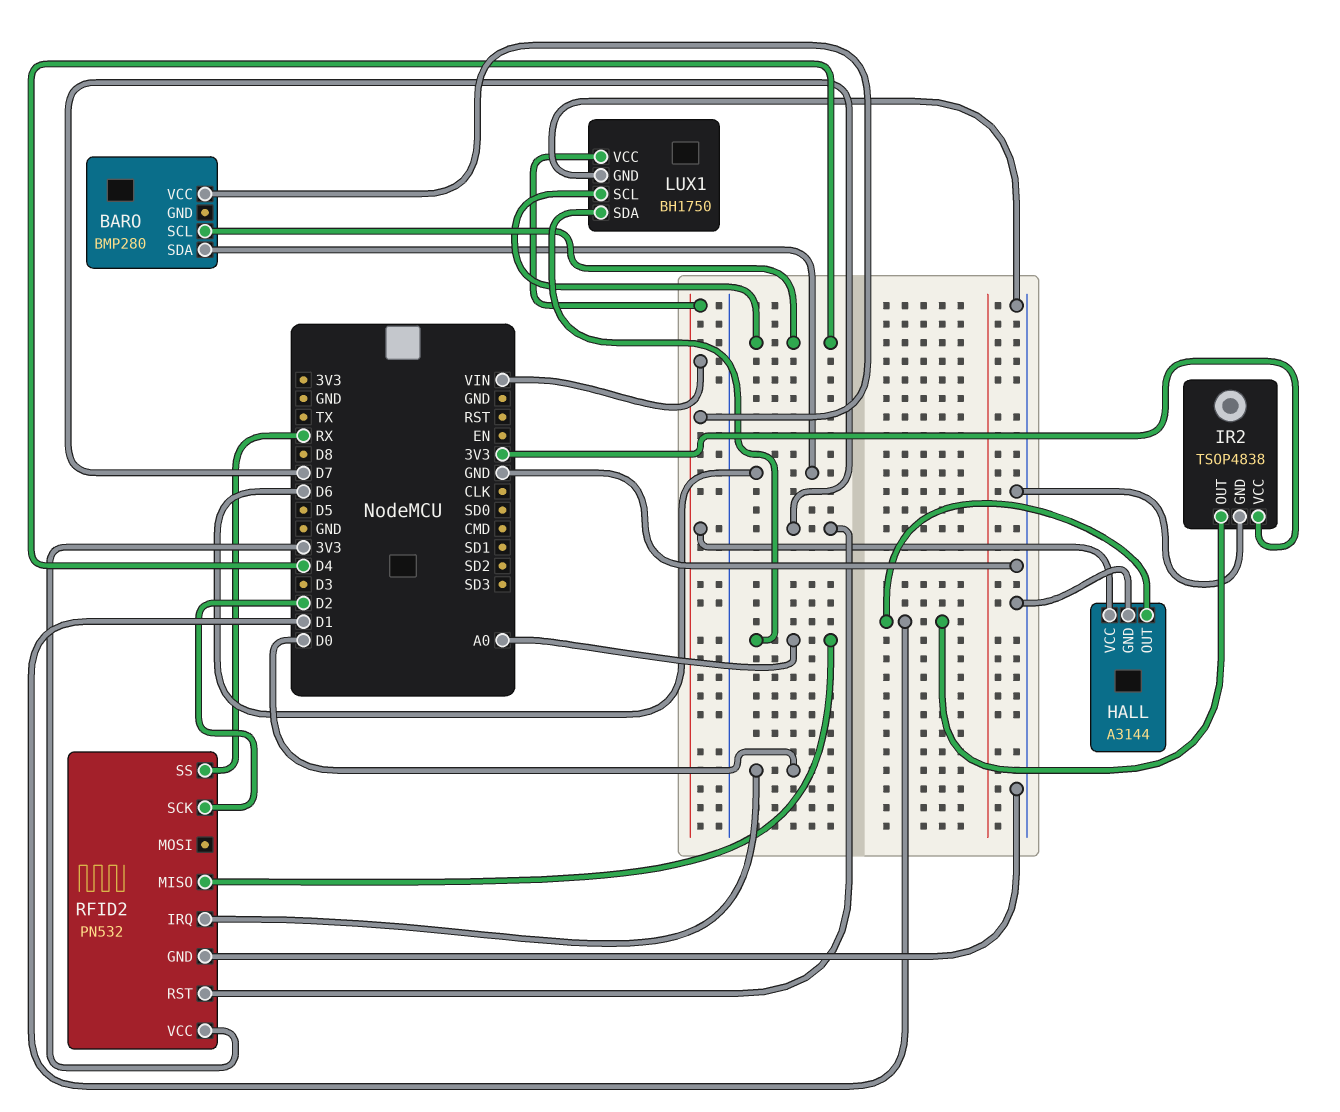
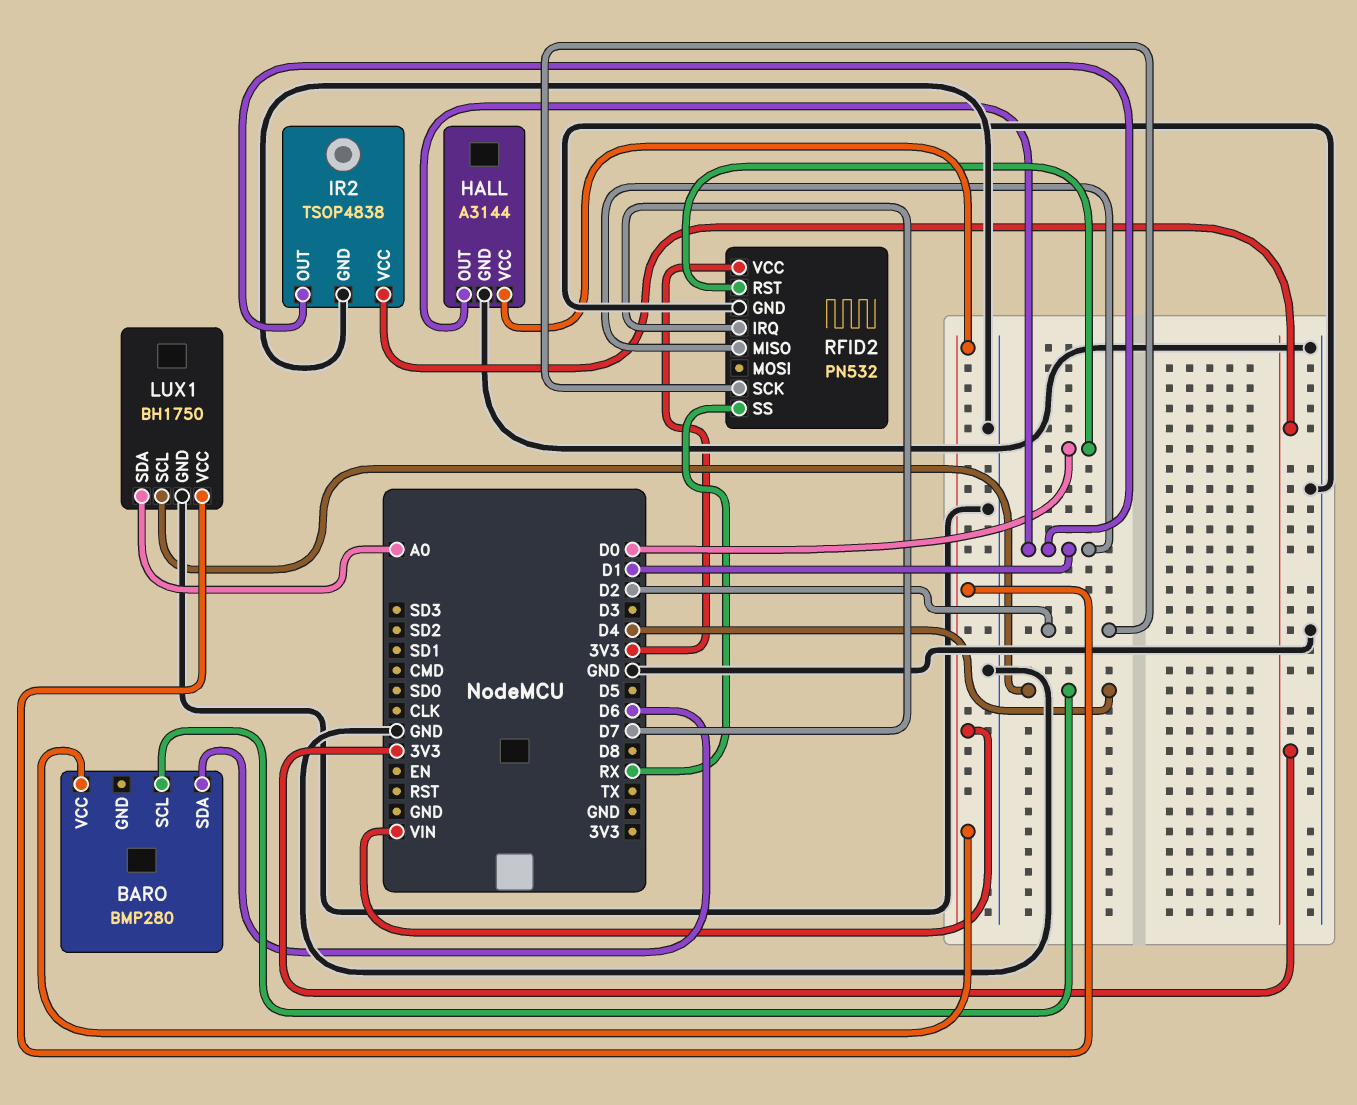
RFID2 pin IRQ: D0 -> D7
RFID2 pin MISO: A0 -> D1
RFID2 pin RST: D7 -> D0

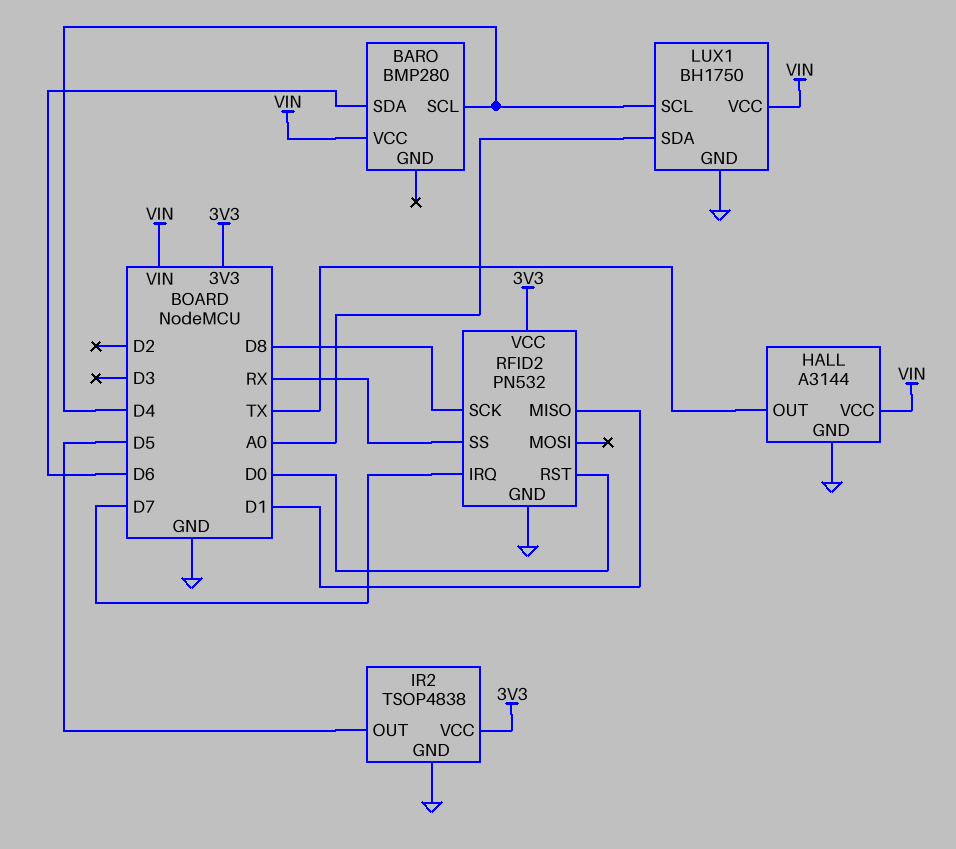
HALL pin OUT: D1 -> TX
IR2 pin OUT: D1 -> D5
RFID2 pin SCK: D2 -> D8

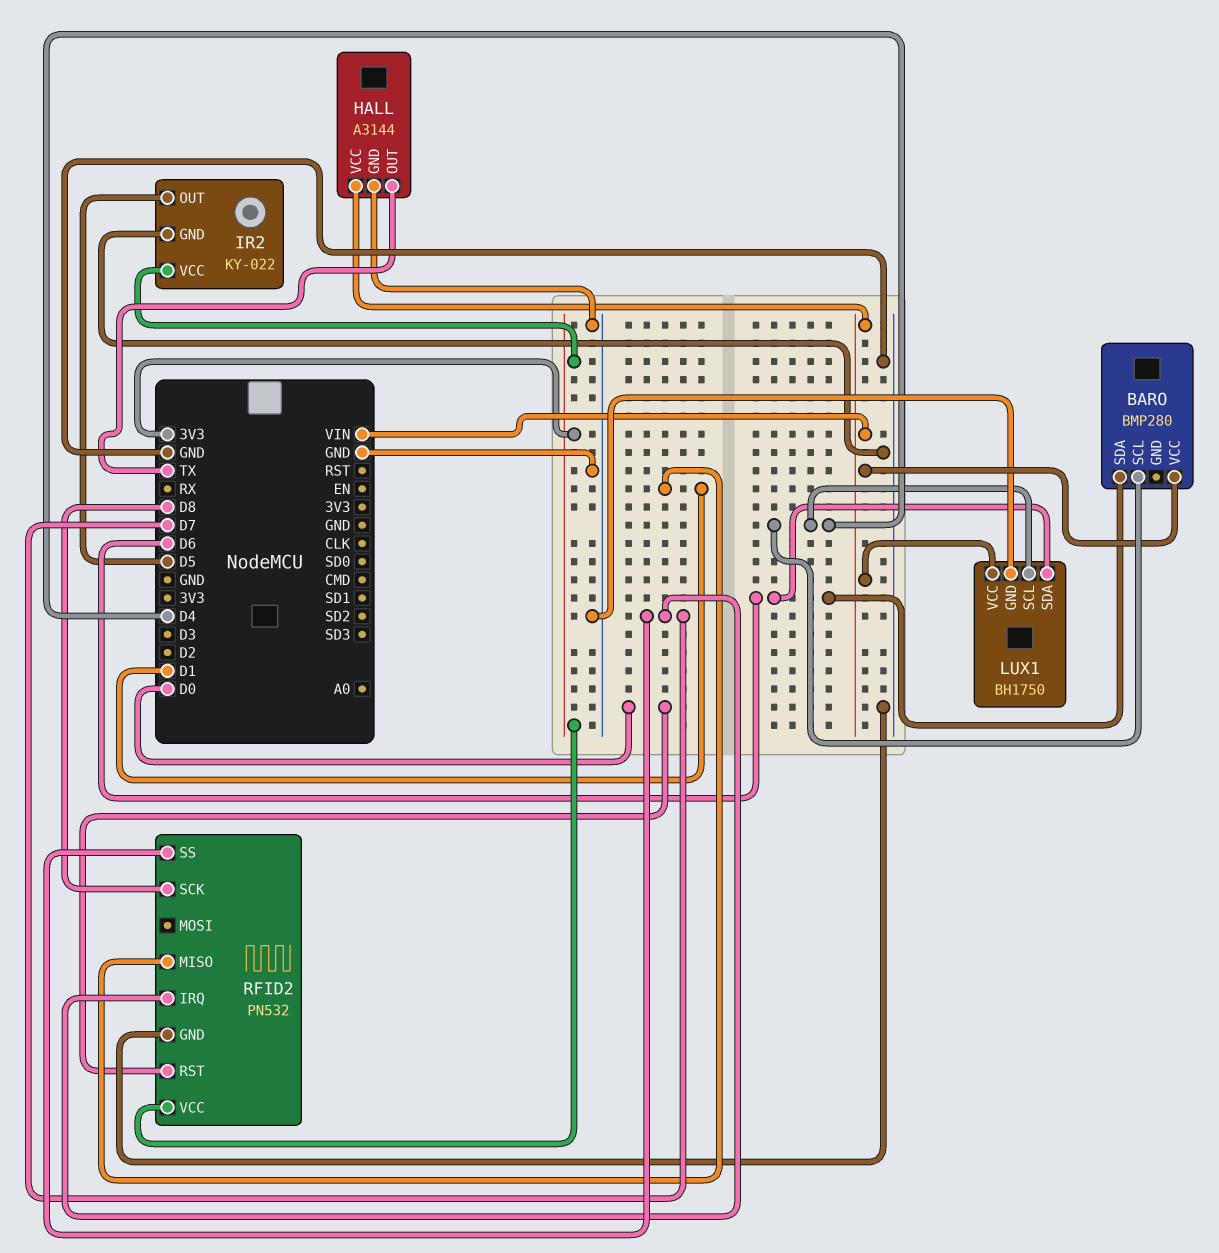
IR2: TSOP4838 -> KY-022
LUX1 pin SDA: A0 -> D6
RFID2 pin SS: RX -> D7

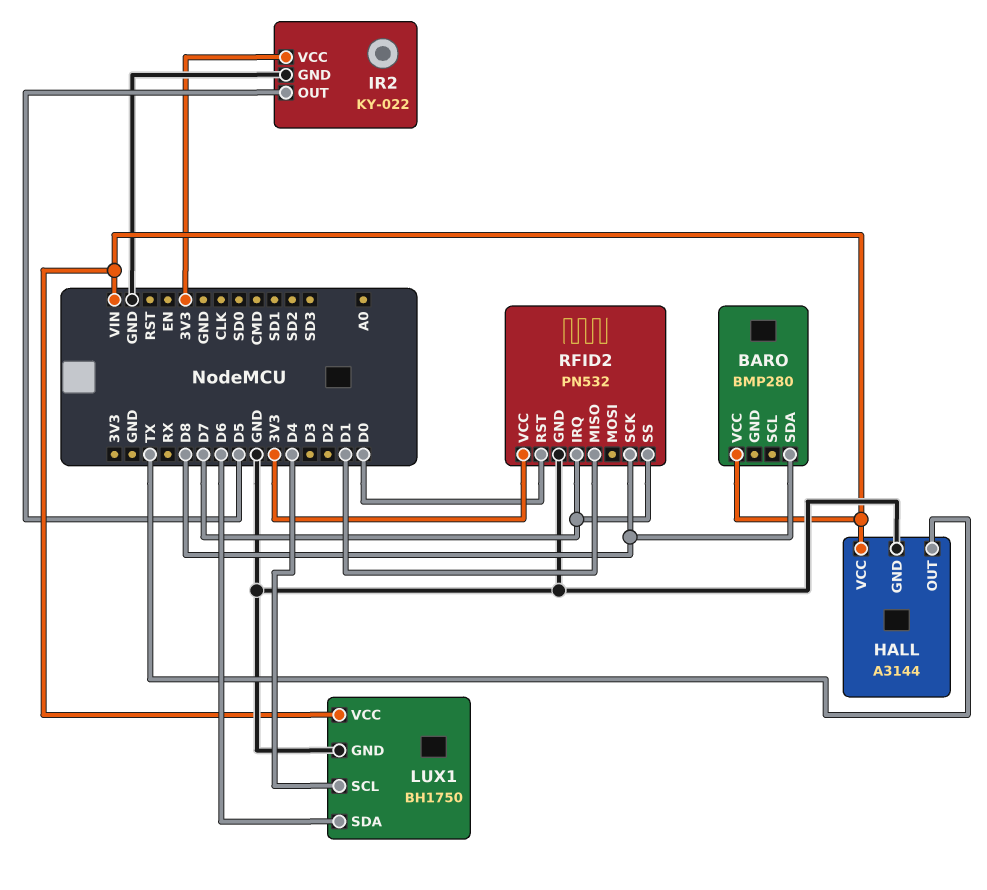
BARO pin SCL: D4 -> none
BARO pin SDA: D6 -> D8

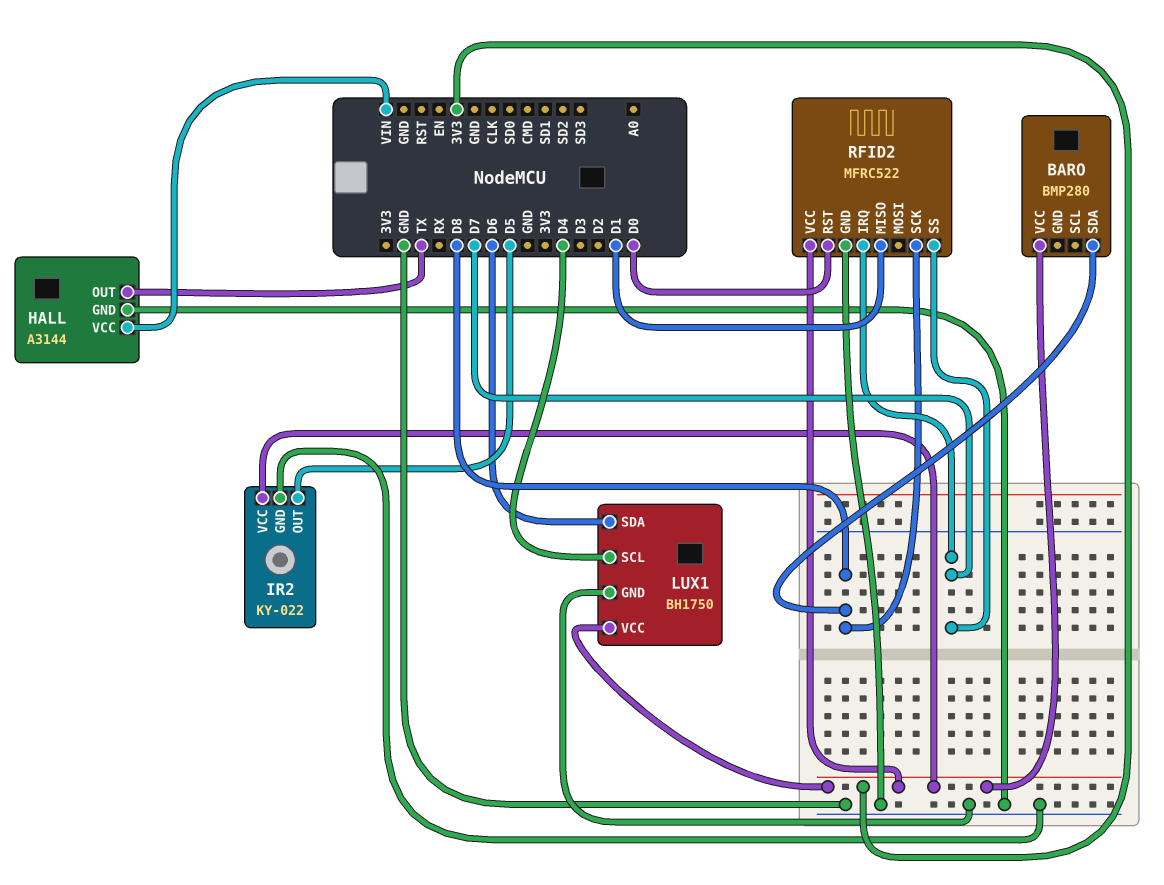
BARO pin VCC: VIN -> 3V3
LUX1 pin VCC: VIN -> 3V3
RFID2: PN532 -> MFRC522

